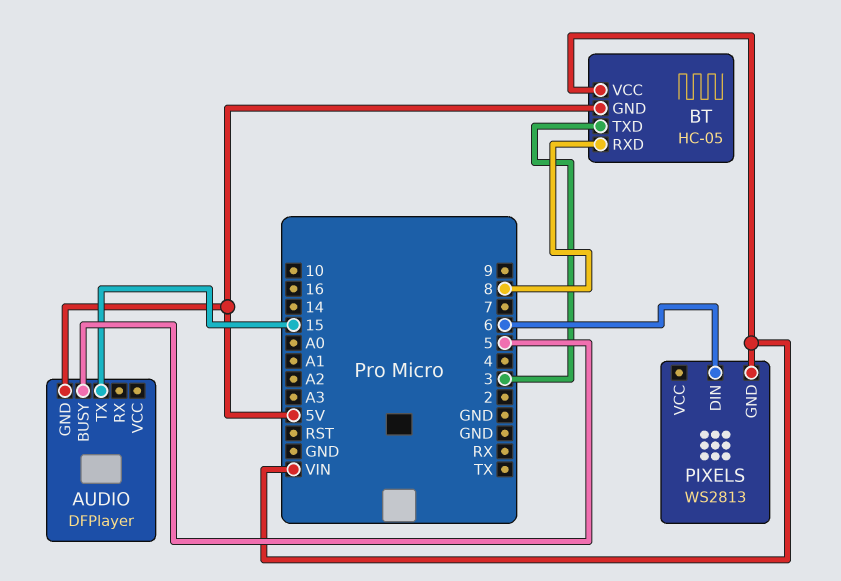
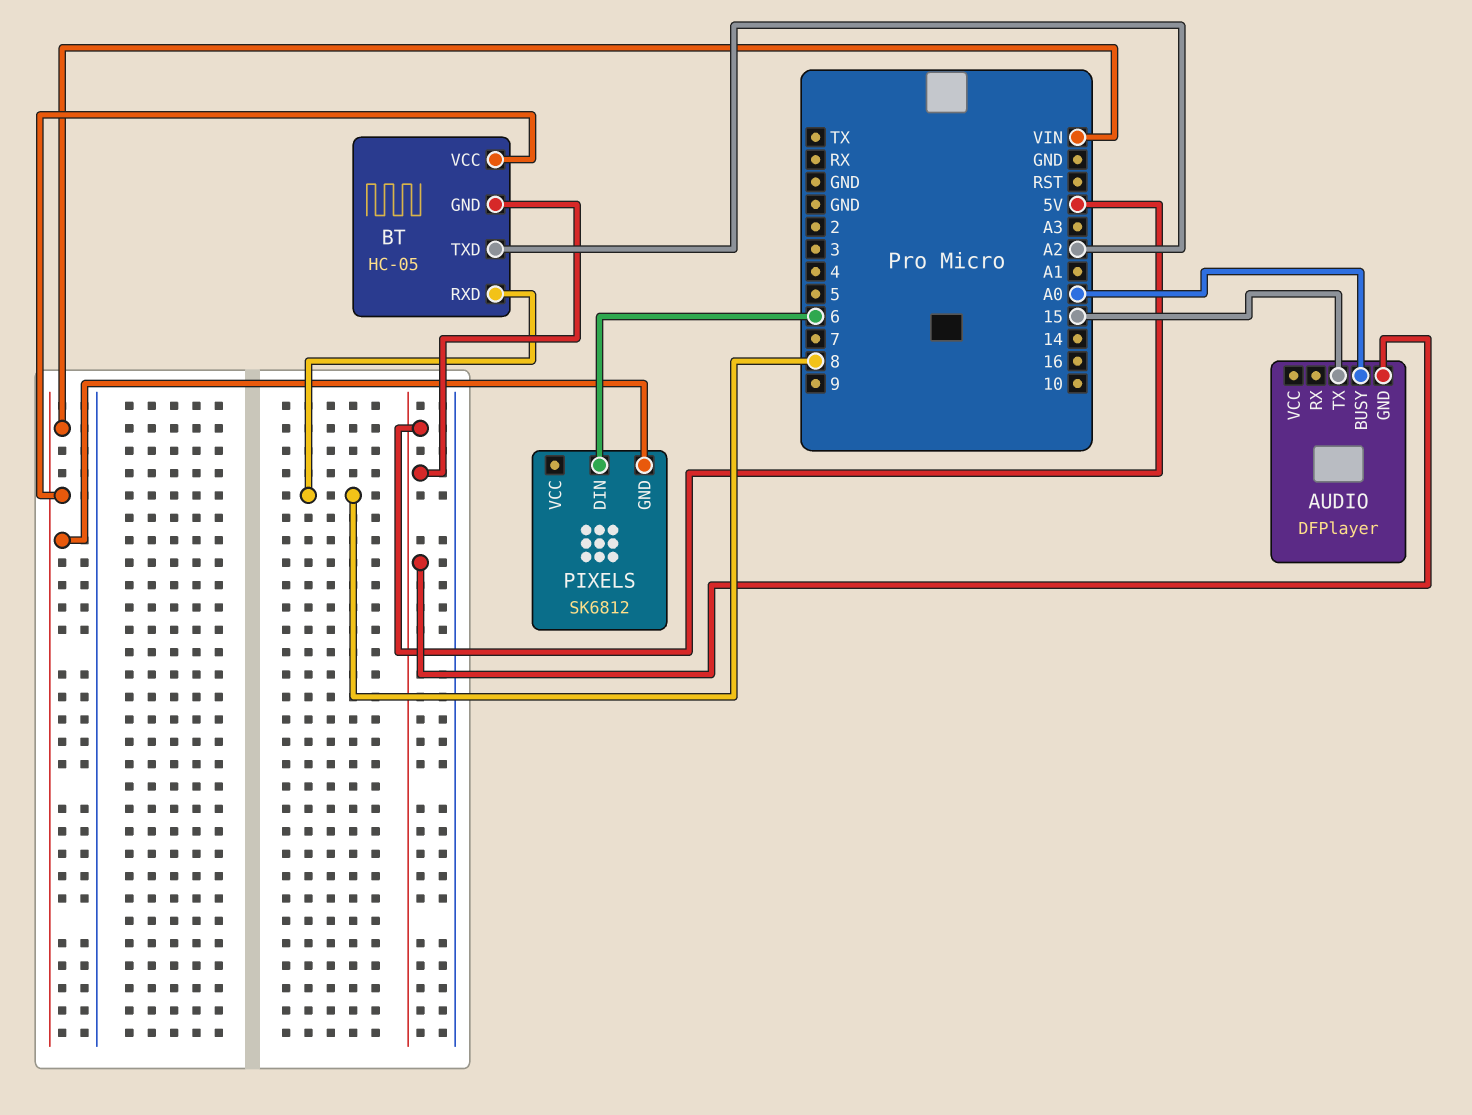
AUDIO pin BUSY: 5 -> A0
BT pin TXD: 3 -> A2
PIXELS: WS2813 -> SK6812

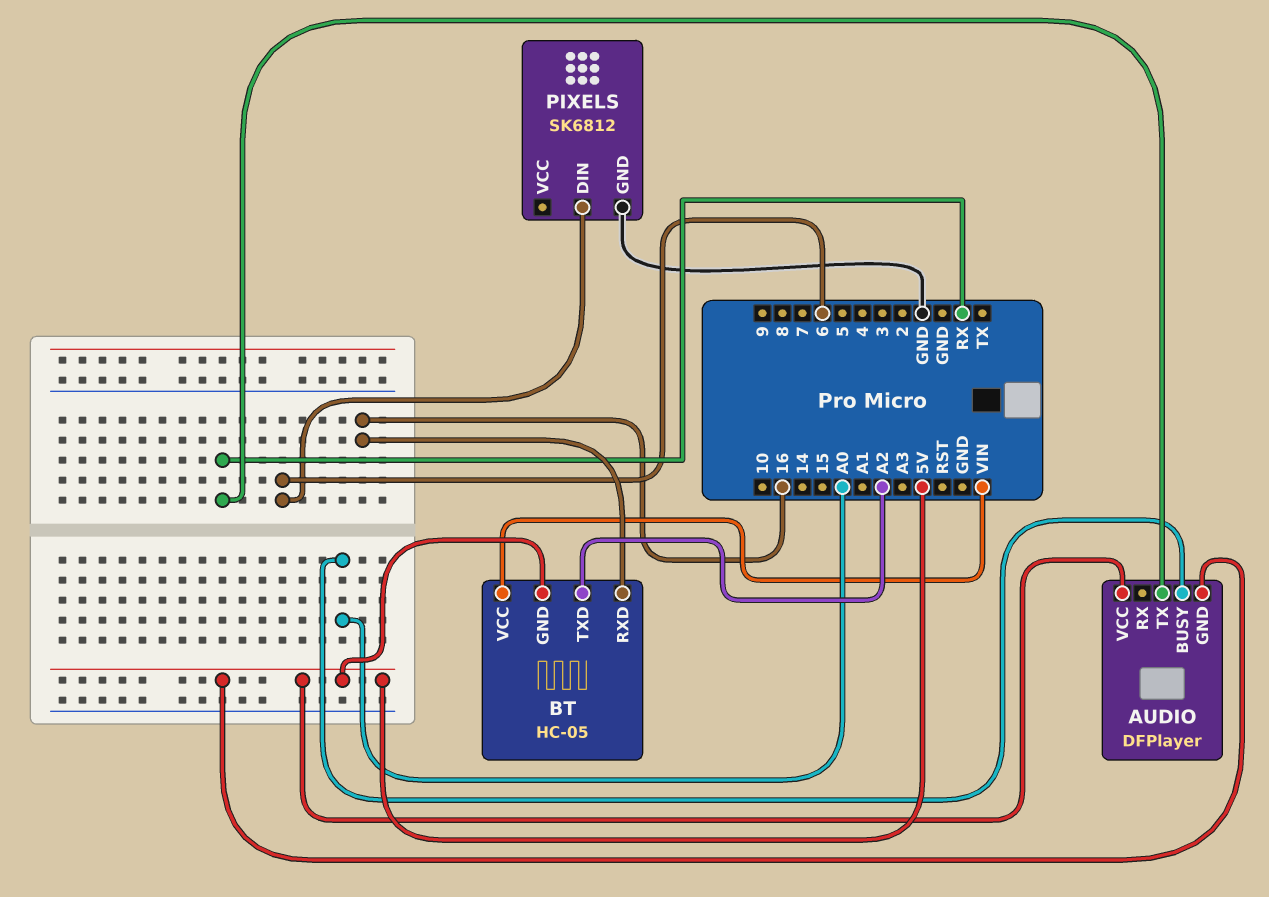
AUDIO pin TX: 15 -> RX
AUDIO pin VCC: none -> 5V
BT pin RXD: 8 -> 16
PIXELS pin GND: VIN -> GND

